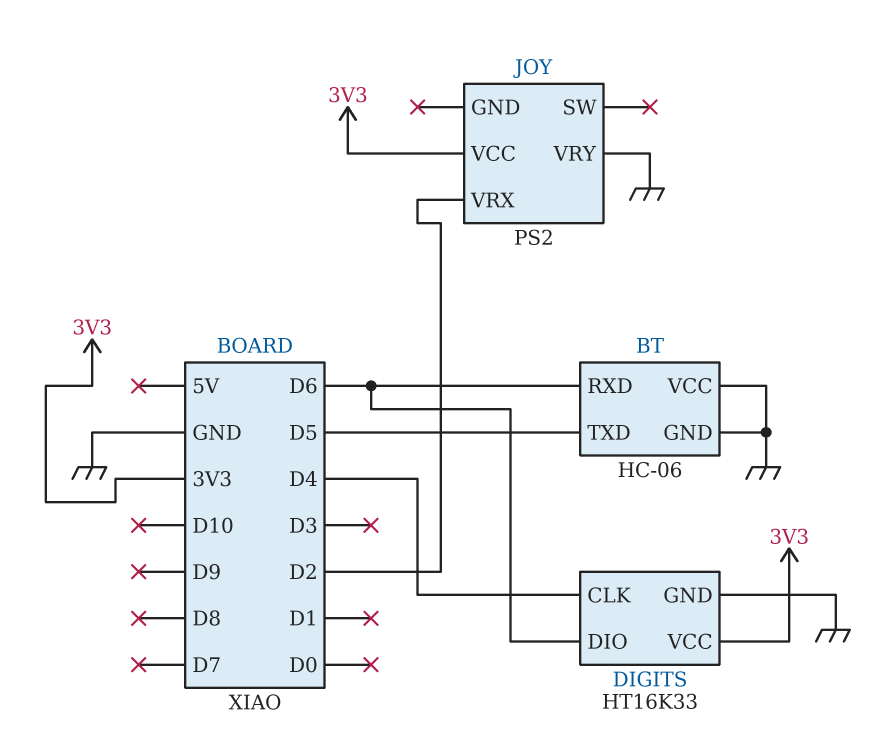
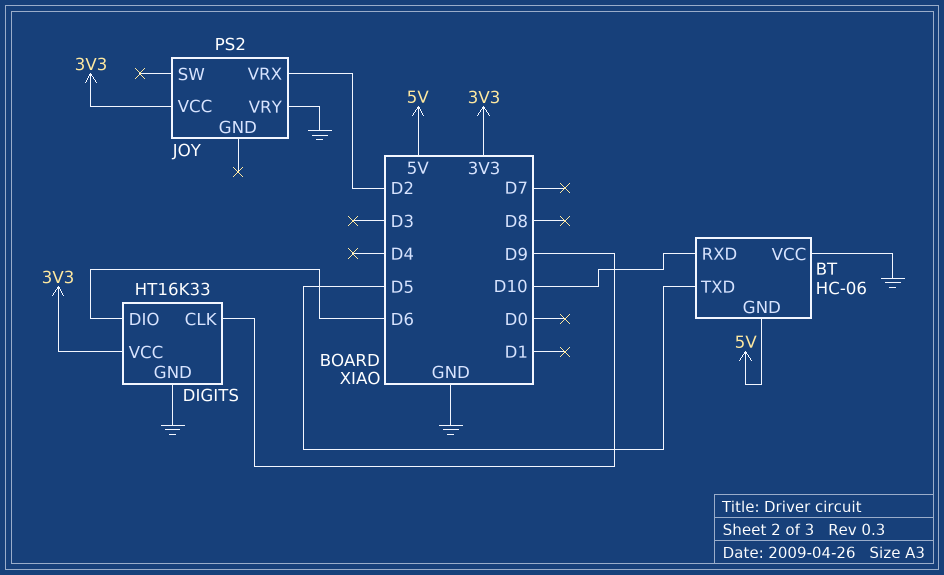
BT pin GND: GND -> 5V
BT pin RXD: D6 -> D10
DIGITS pin CLK: D4 -> D9

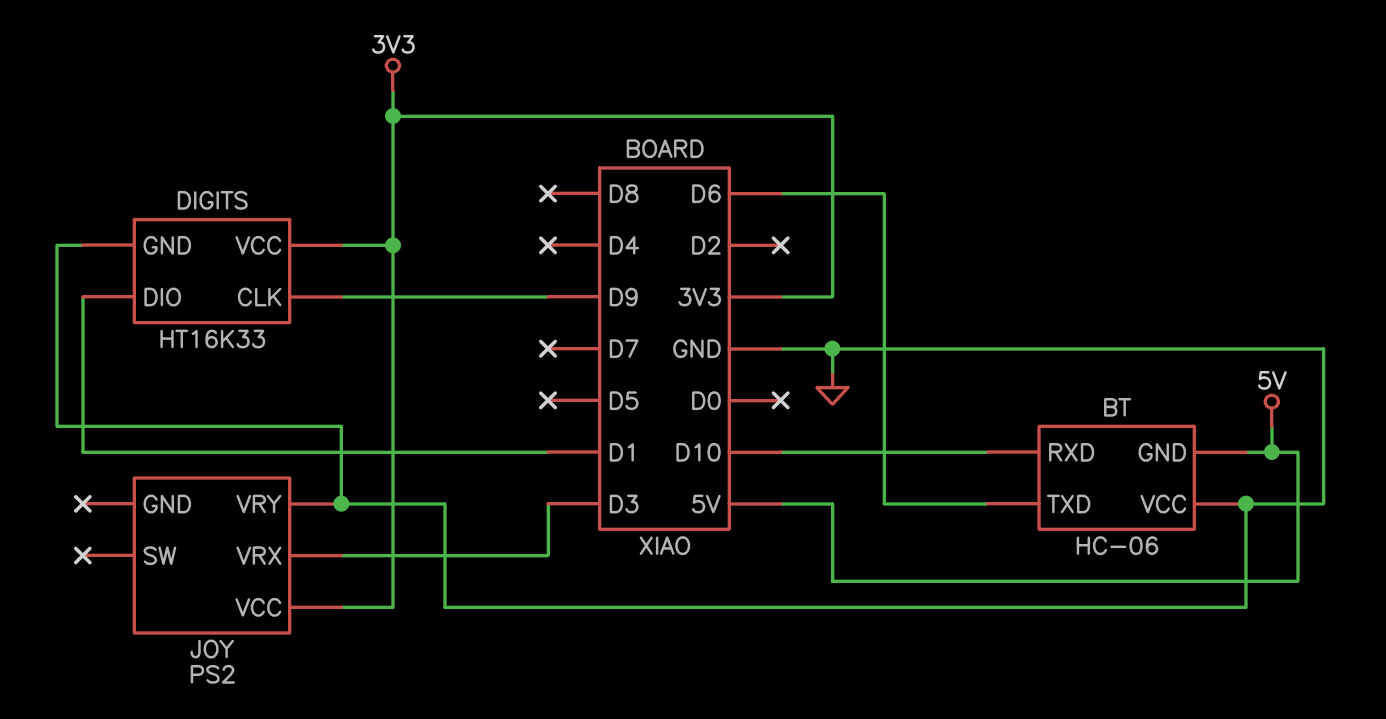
BT pin TXD: D5 -> D6
DIGITS pin DIO: D6 -> D1
JOY pin VRX: D2 -> D3

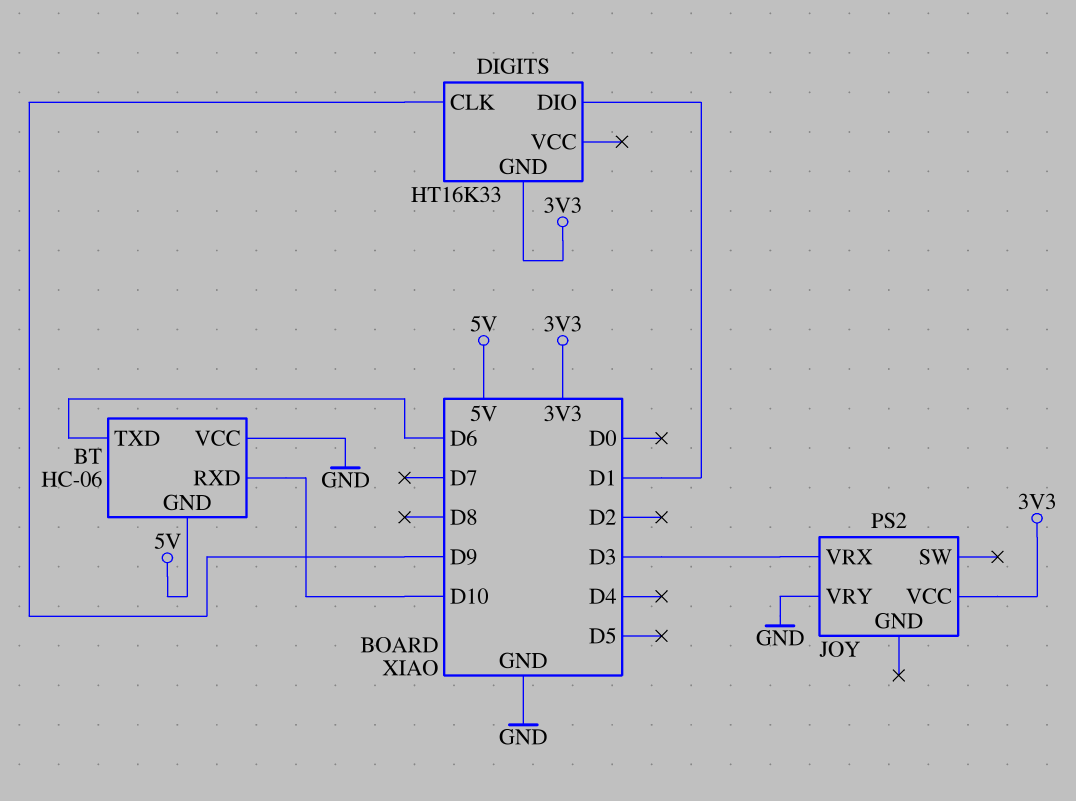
DIGITS pin GND: GND -> 3V3
DIGITS pin VCC: 3V3 -> none

